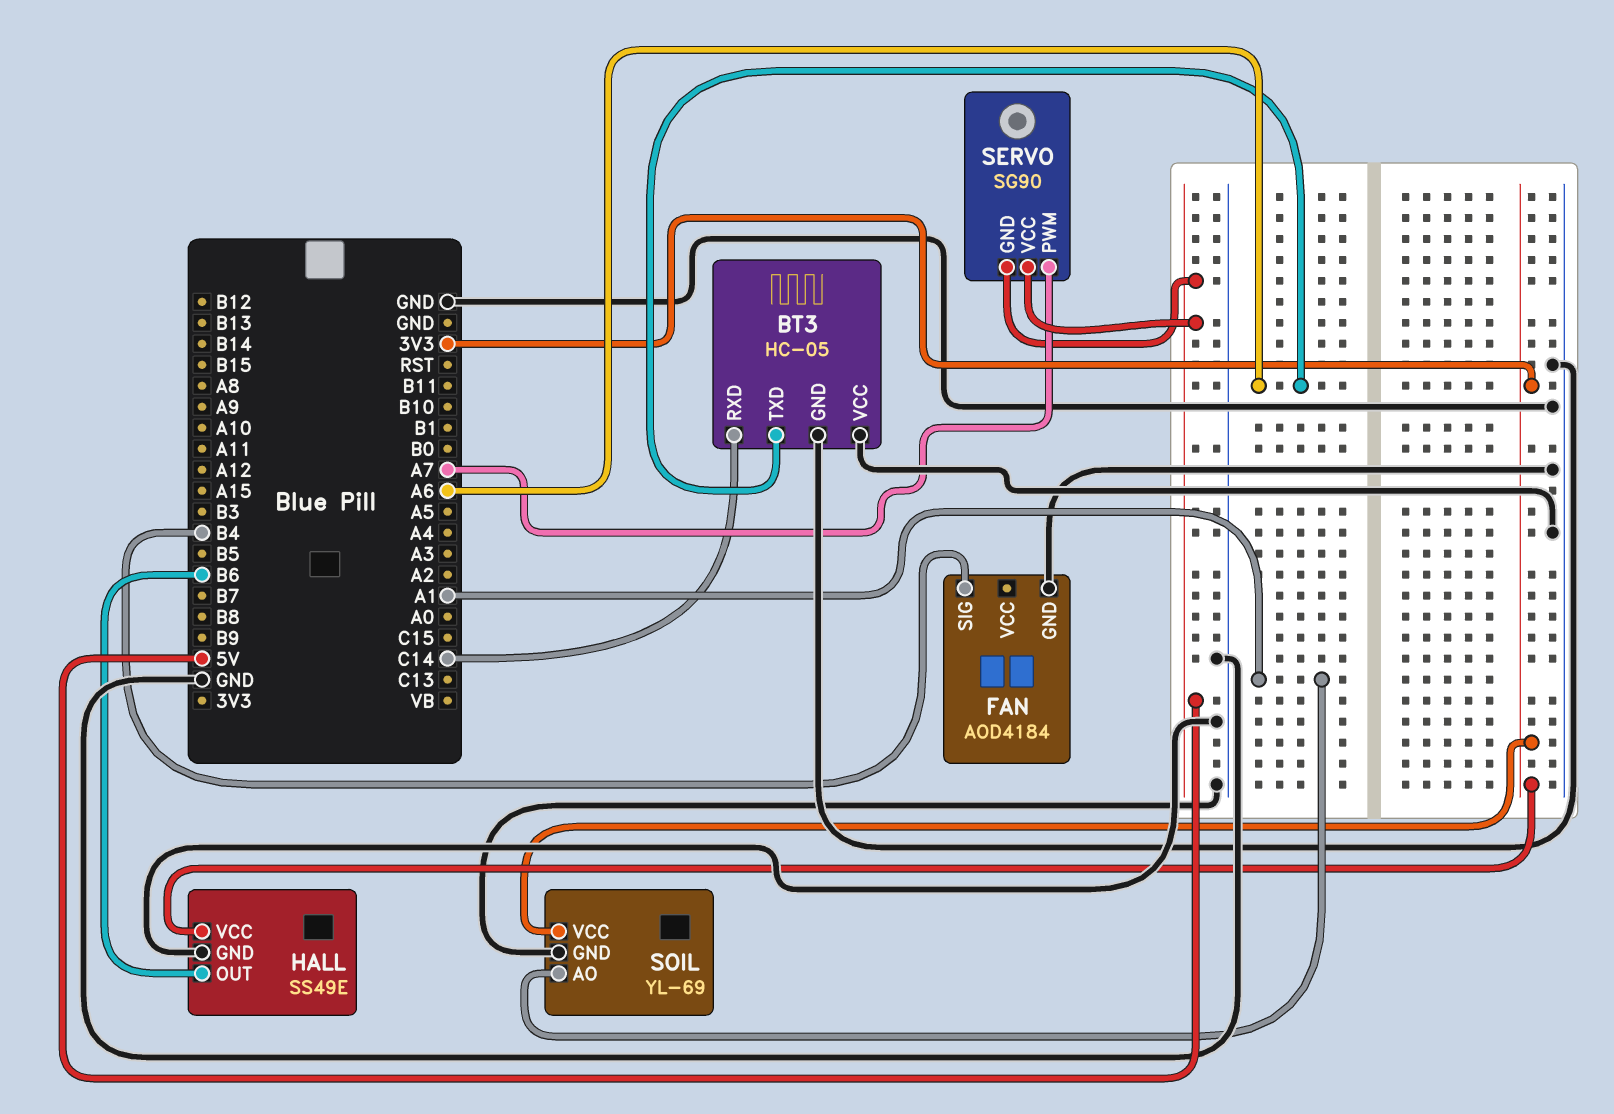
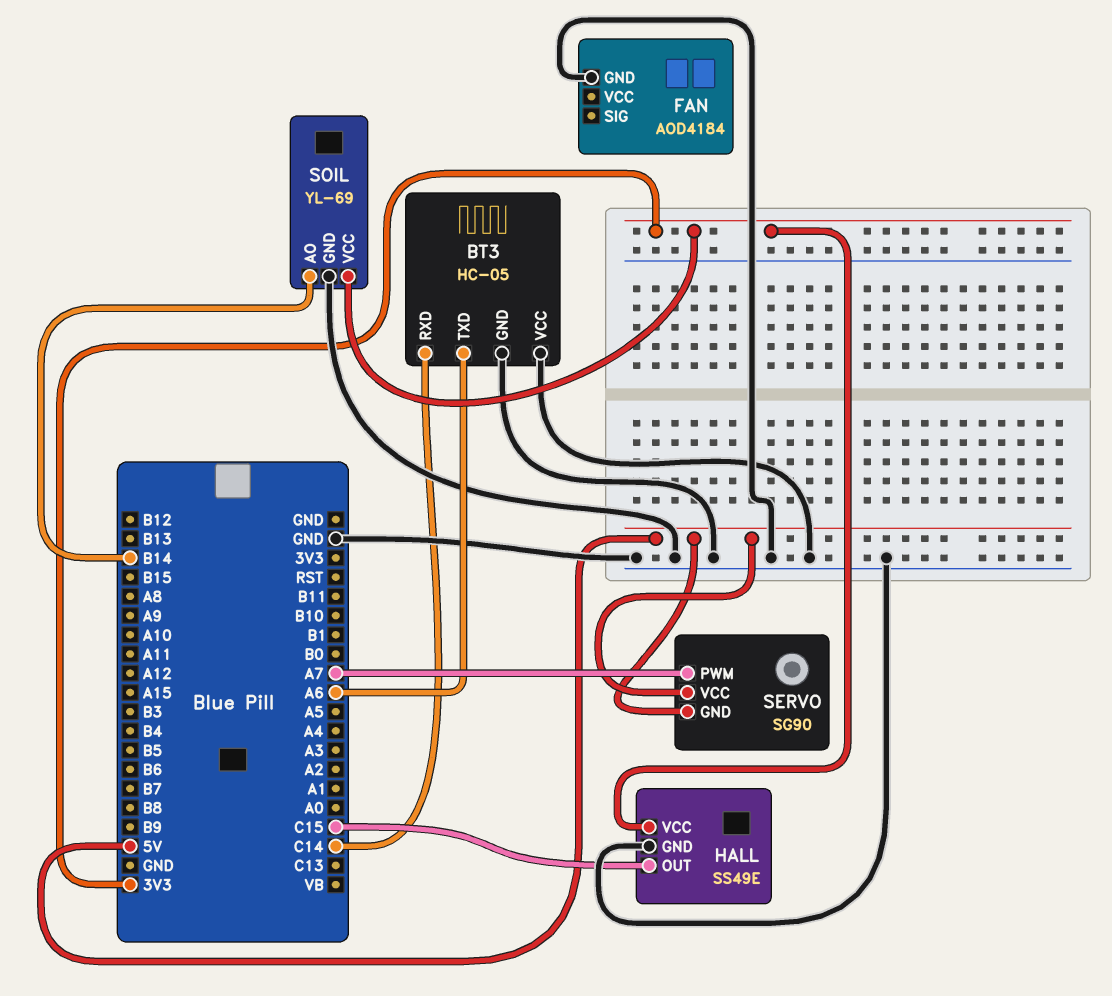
FAN pin SIG: B4 -> none
HALL pin OUT: B6 -> C15
SOIL pin AO: A1 -> B14

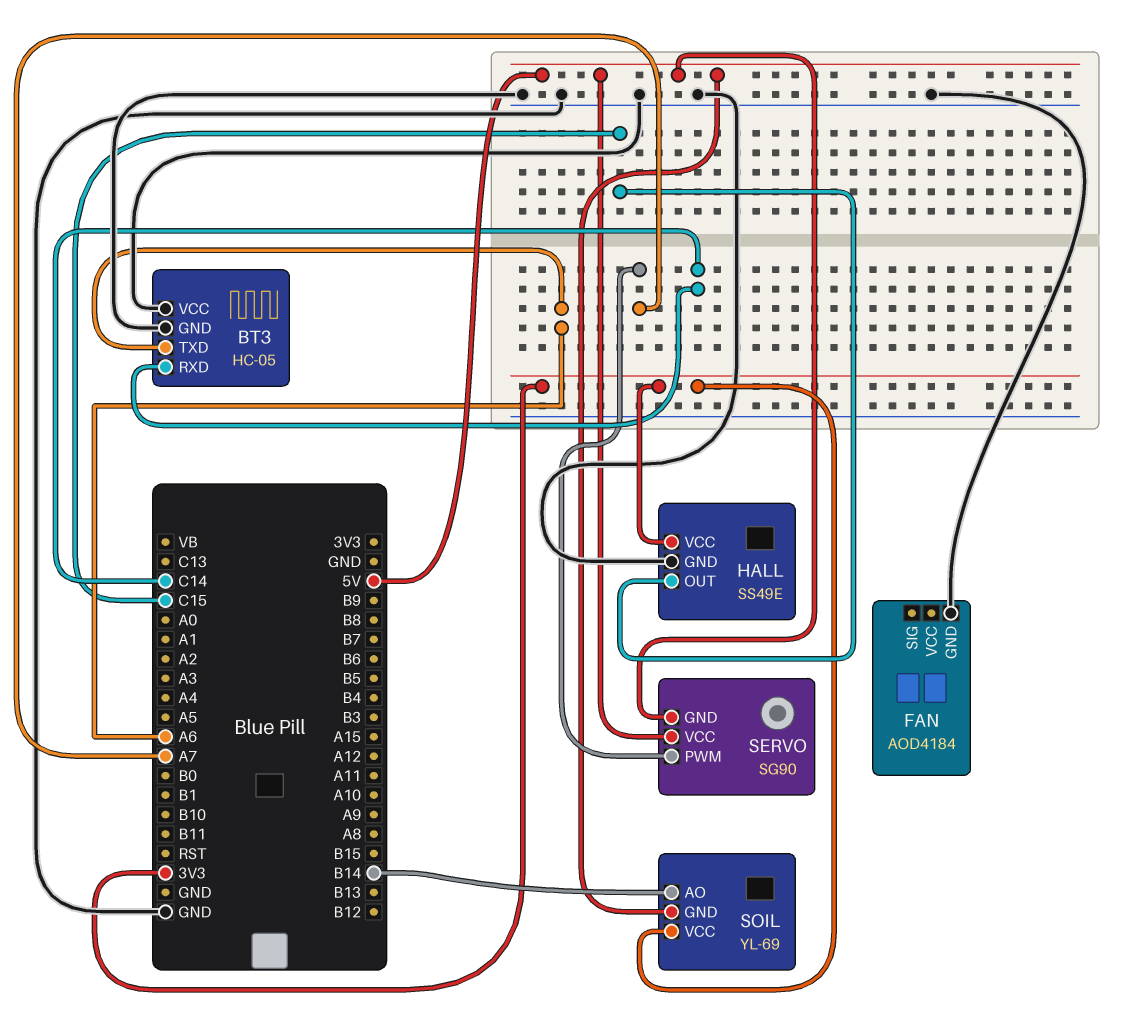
SOIL pin GND: GND -> 5V

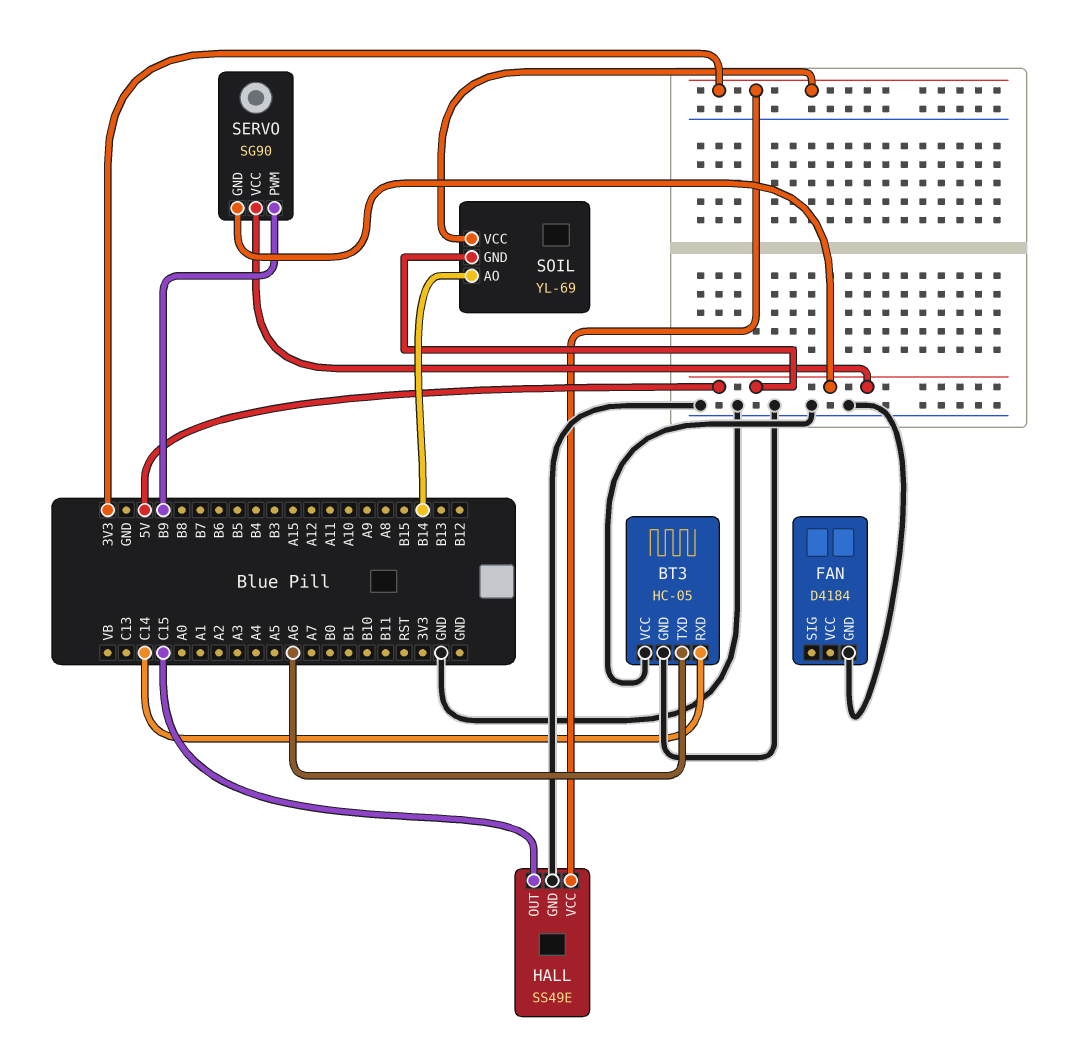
FAN: AOD4184 -> D4184
SERVO pin PWM: A7 -> B9

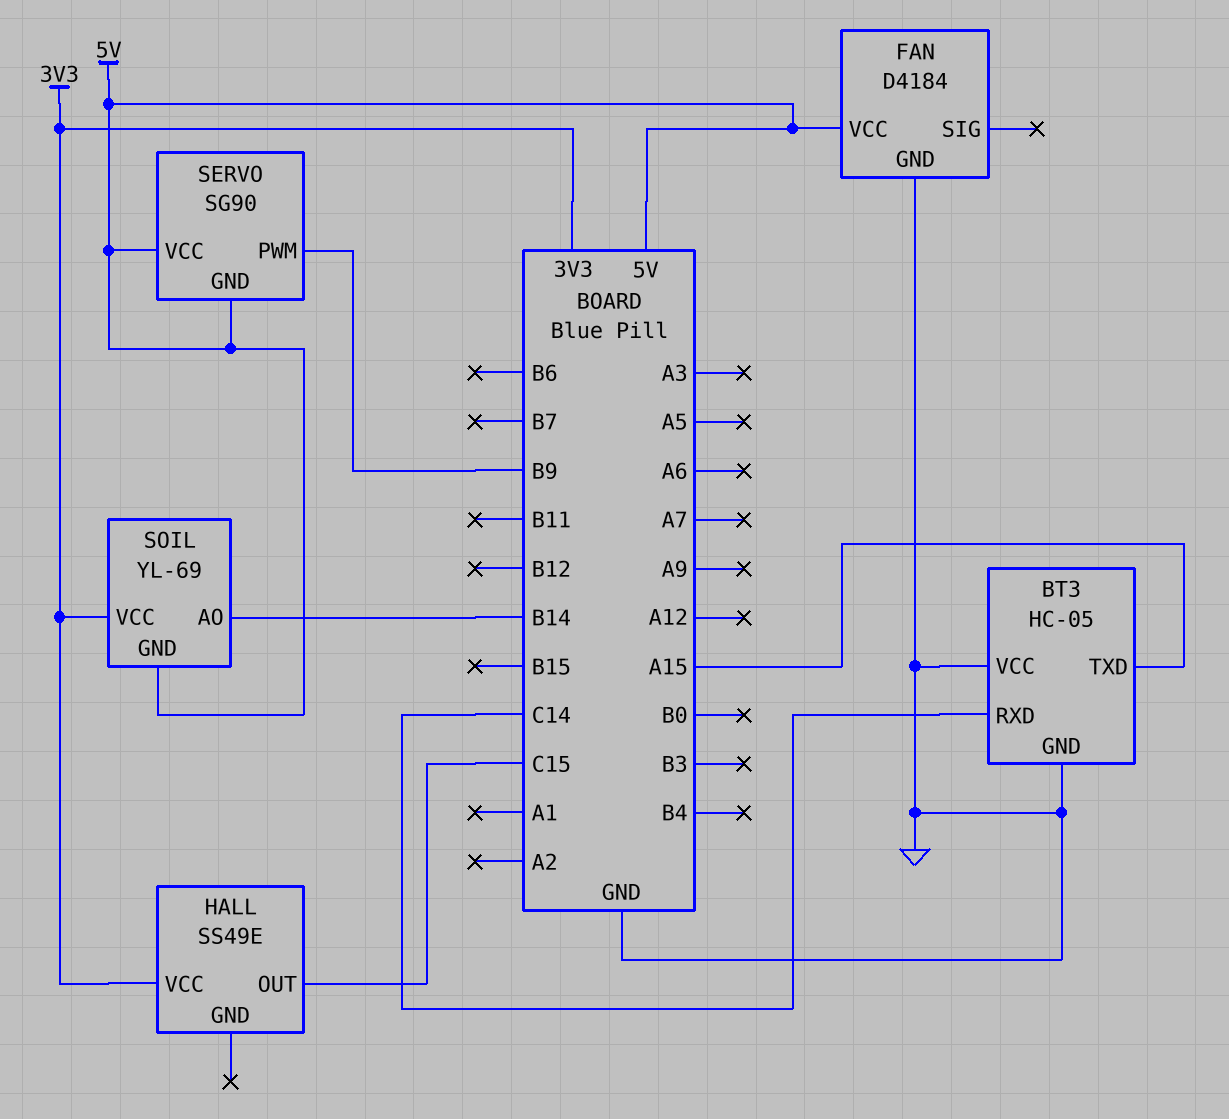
BT3 pin TXD: A6 -> A15
FAN pin VCC: none -> 5V
HALL pin GND: GND -> none

